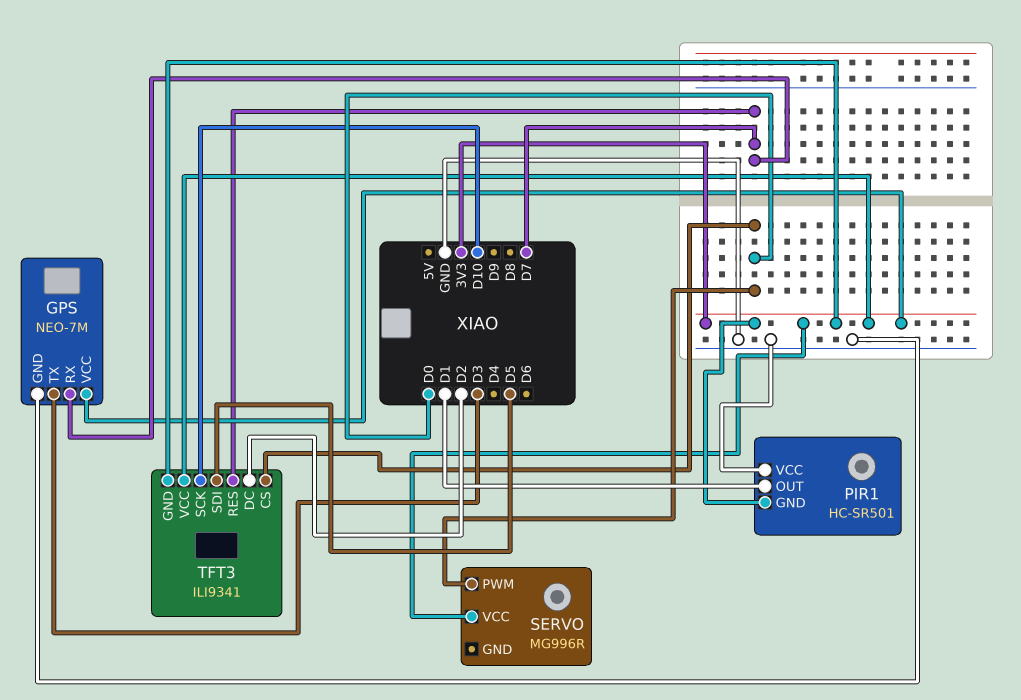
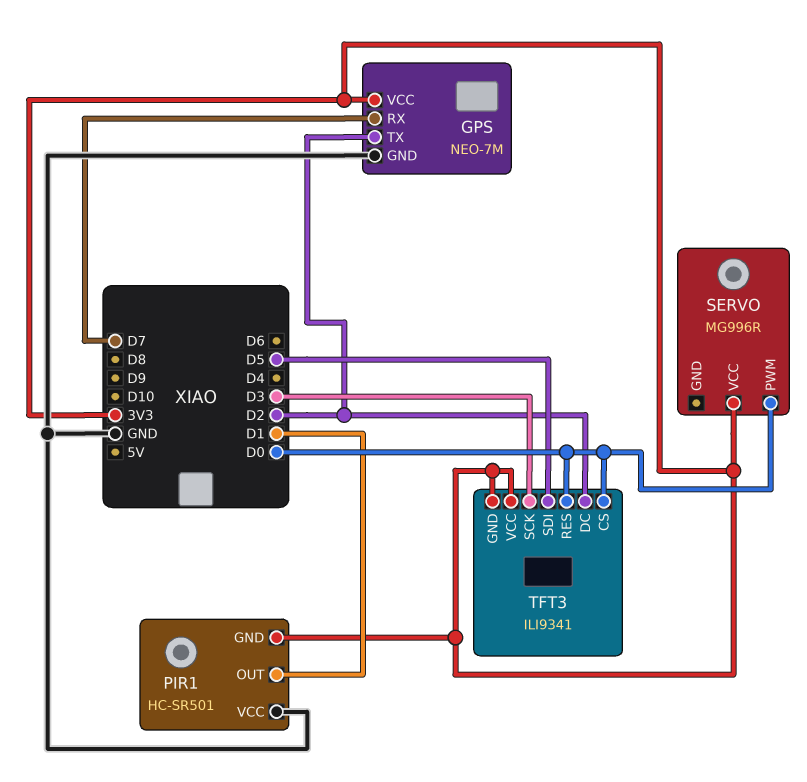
GPS pin TX: D3 -> D2
TFT3 pin RES: D7 -> D0
TFT3 pin SCK: D10 -> D3

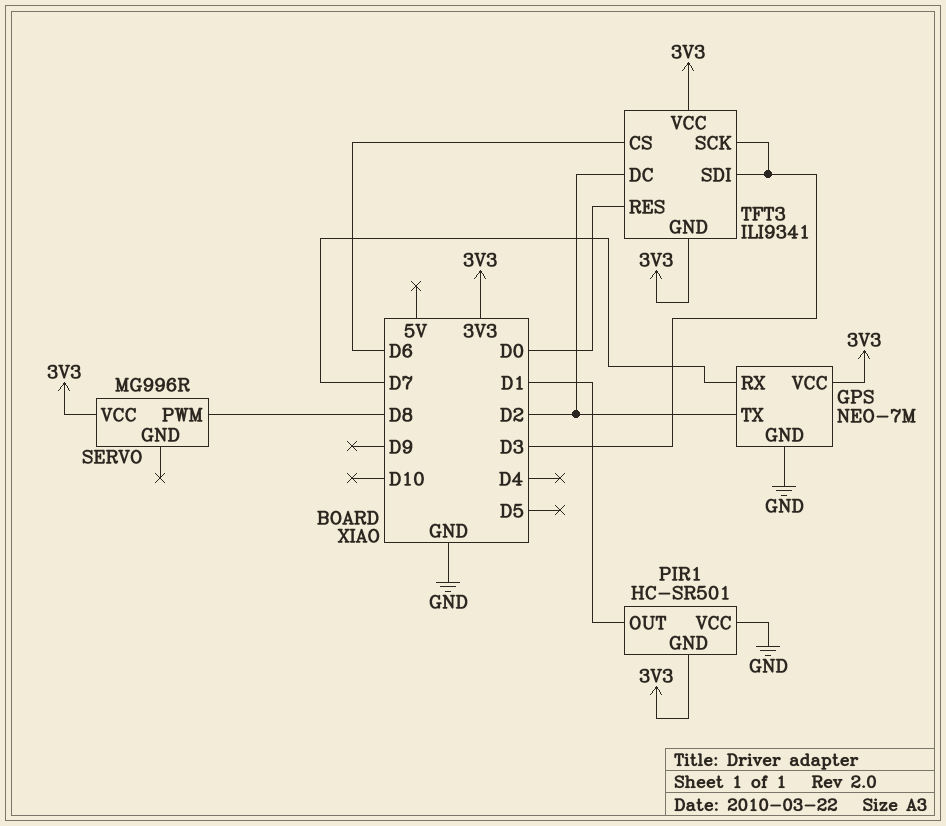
SERVO pin PWM: D0 -> D8
TFT3 pin CS: D0 -> D6
TFT3 pin SDI: D5 -> D3

